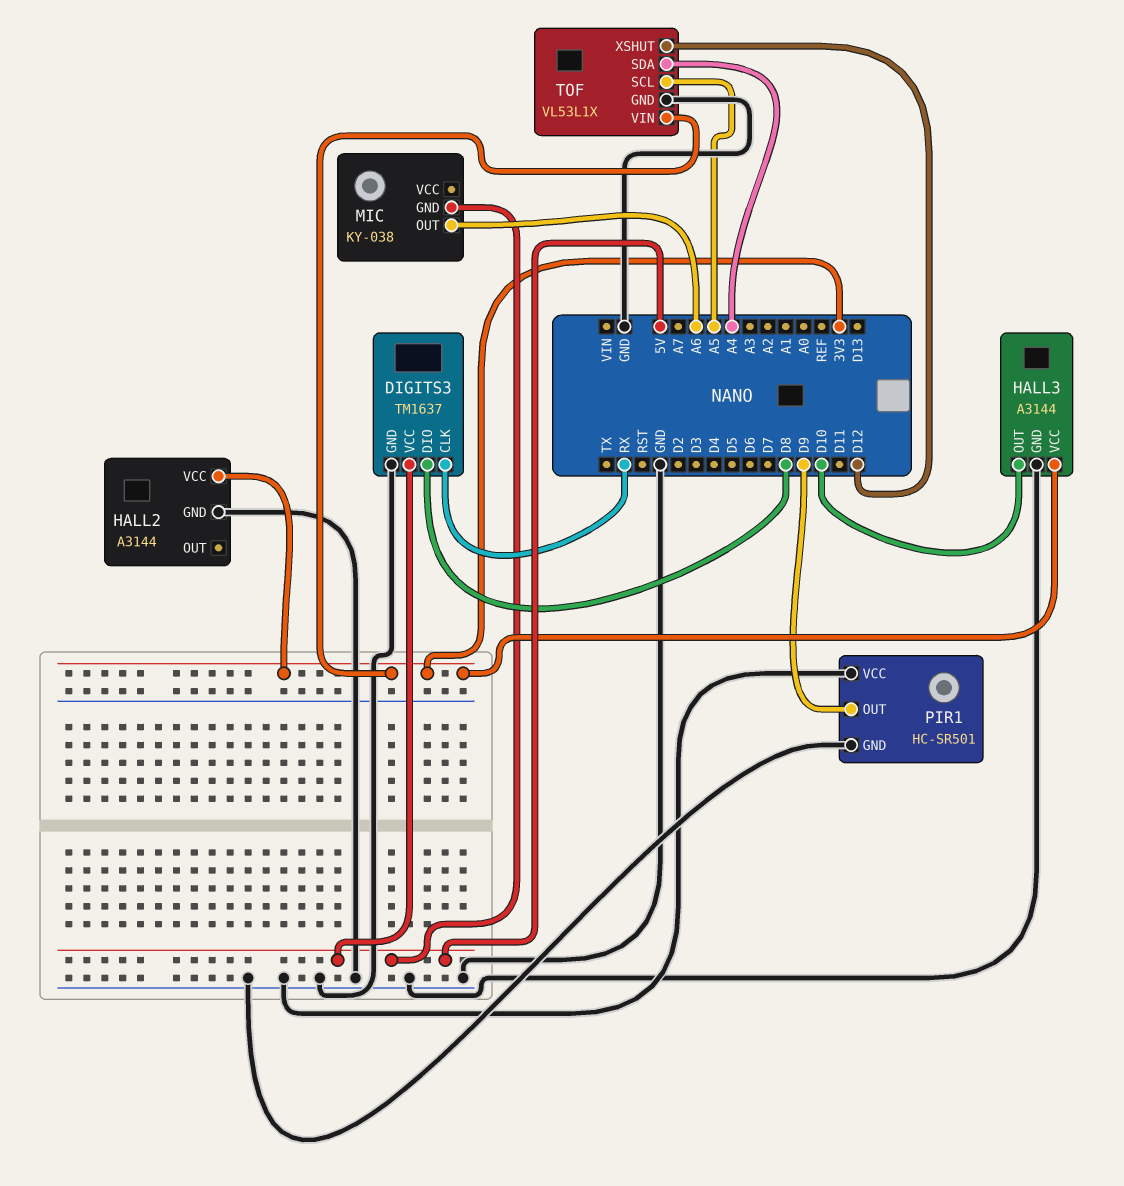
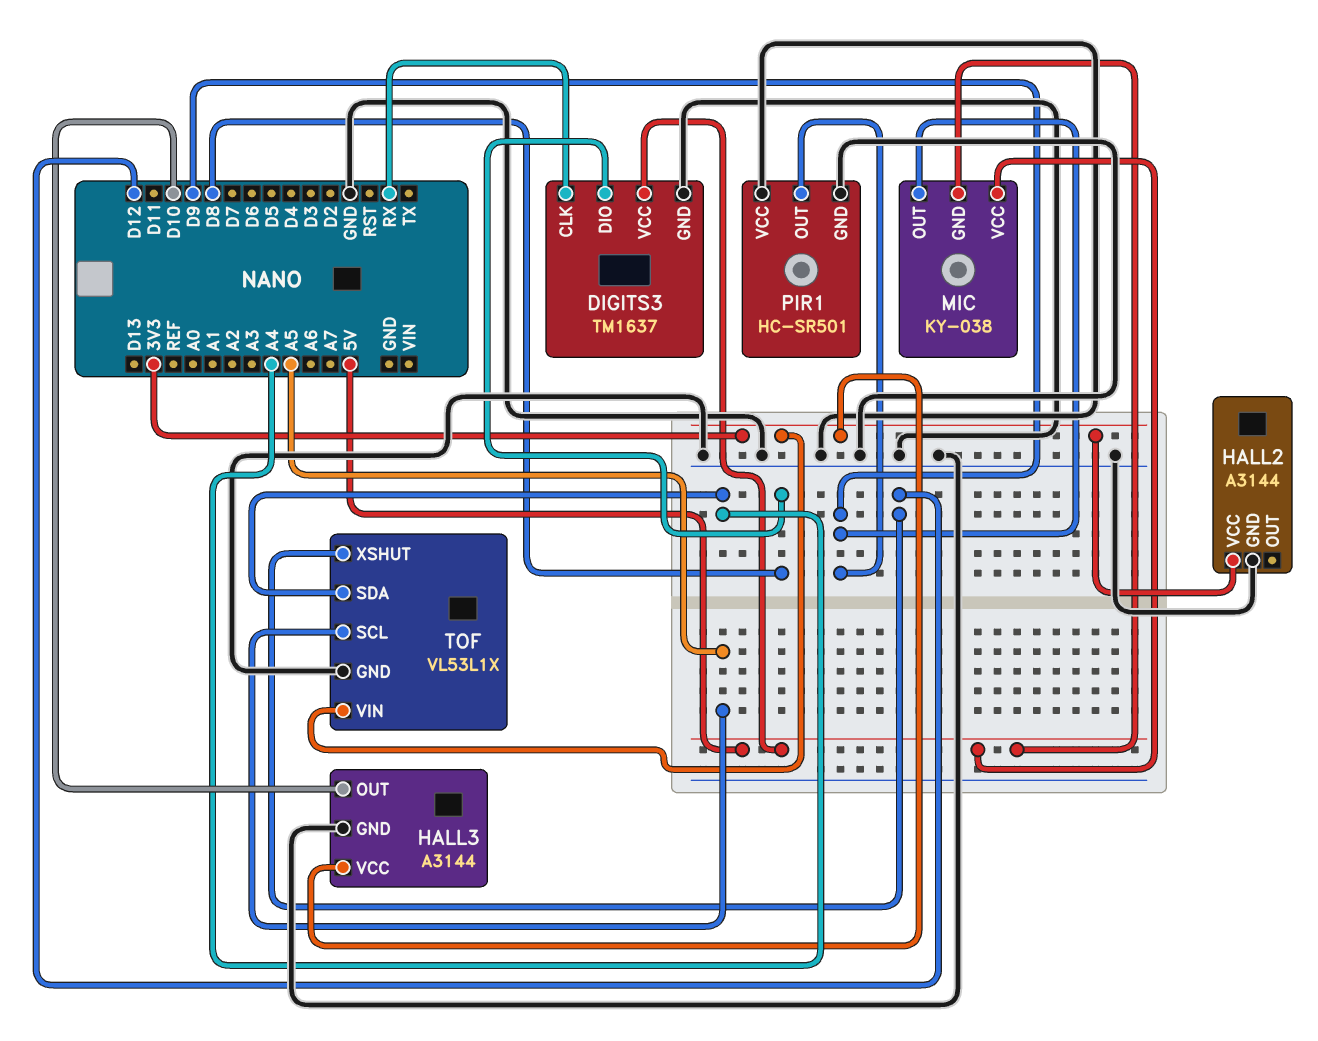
MIC pin OUT: A6 -> D9
MIC pin VCC: none -> 5V

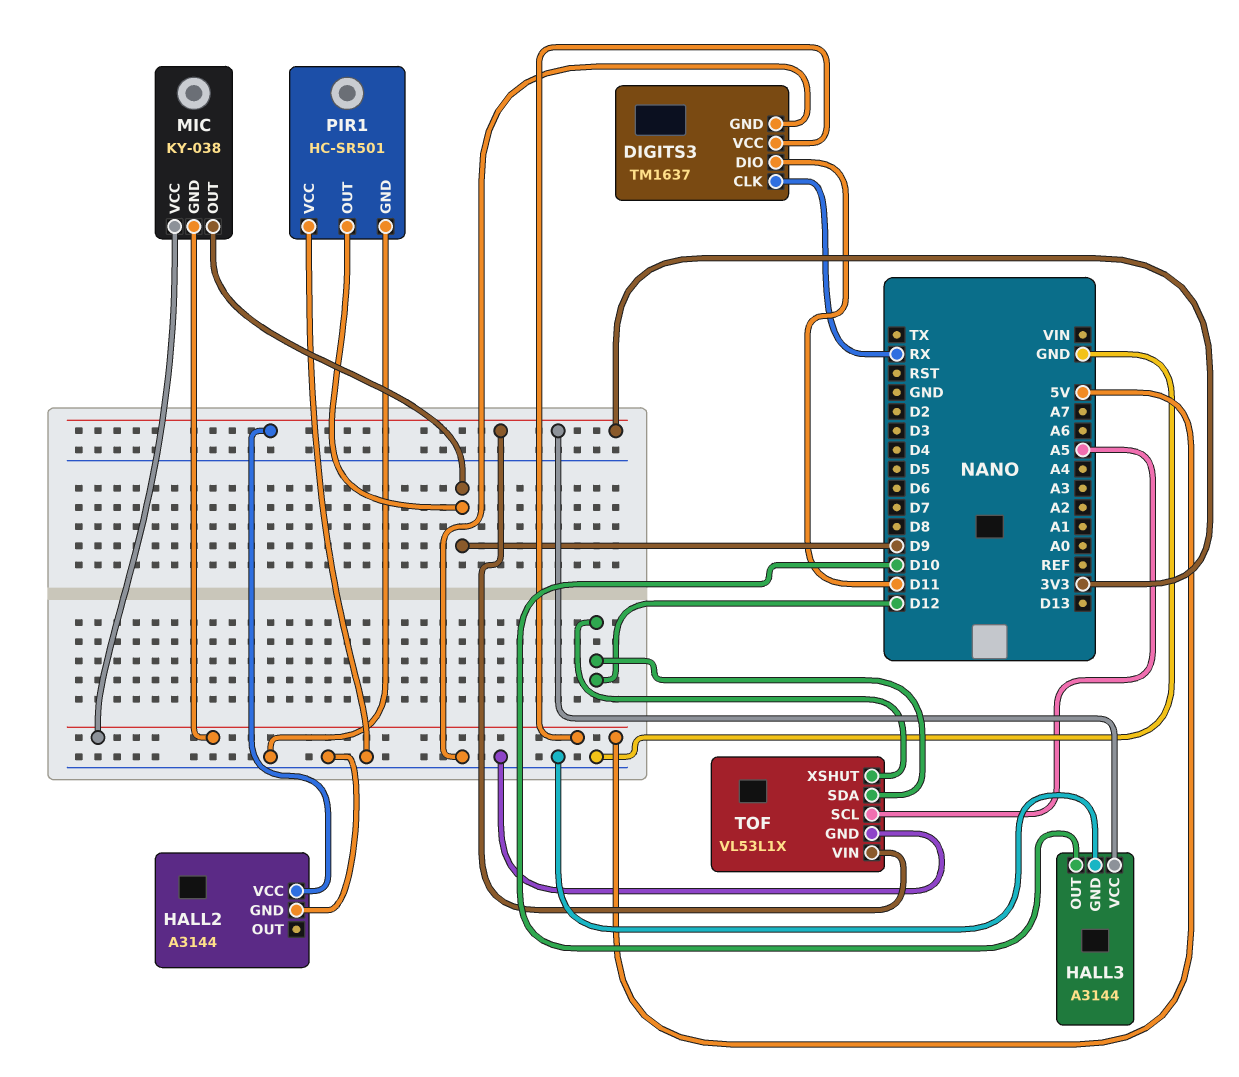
DIGITS3 pin DIO: D8 -> D11
TOF pin SDA: A4 -> D12

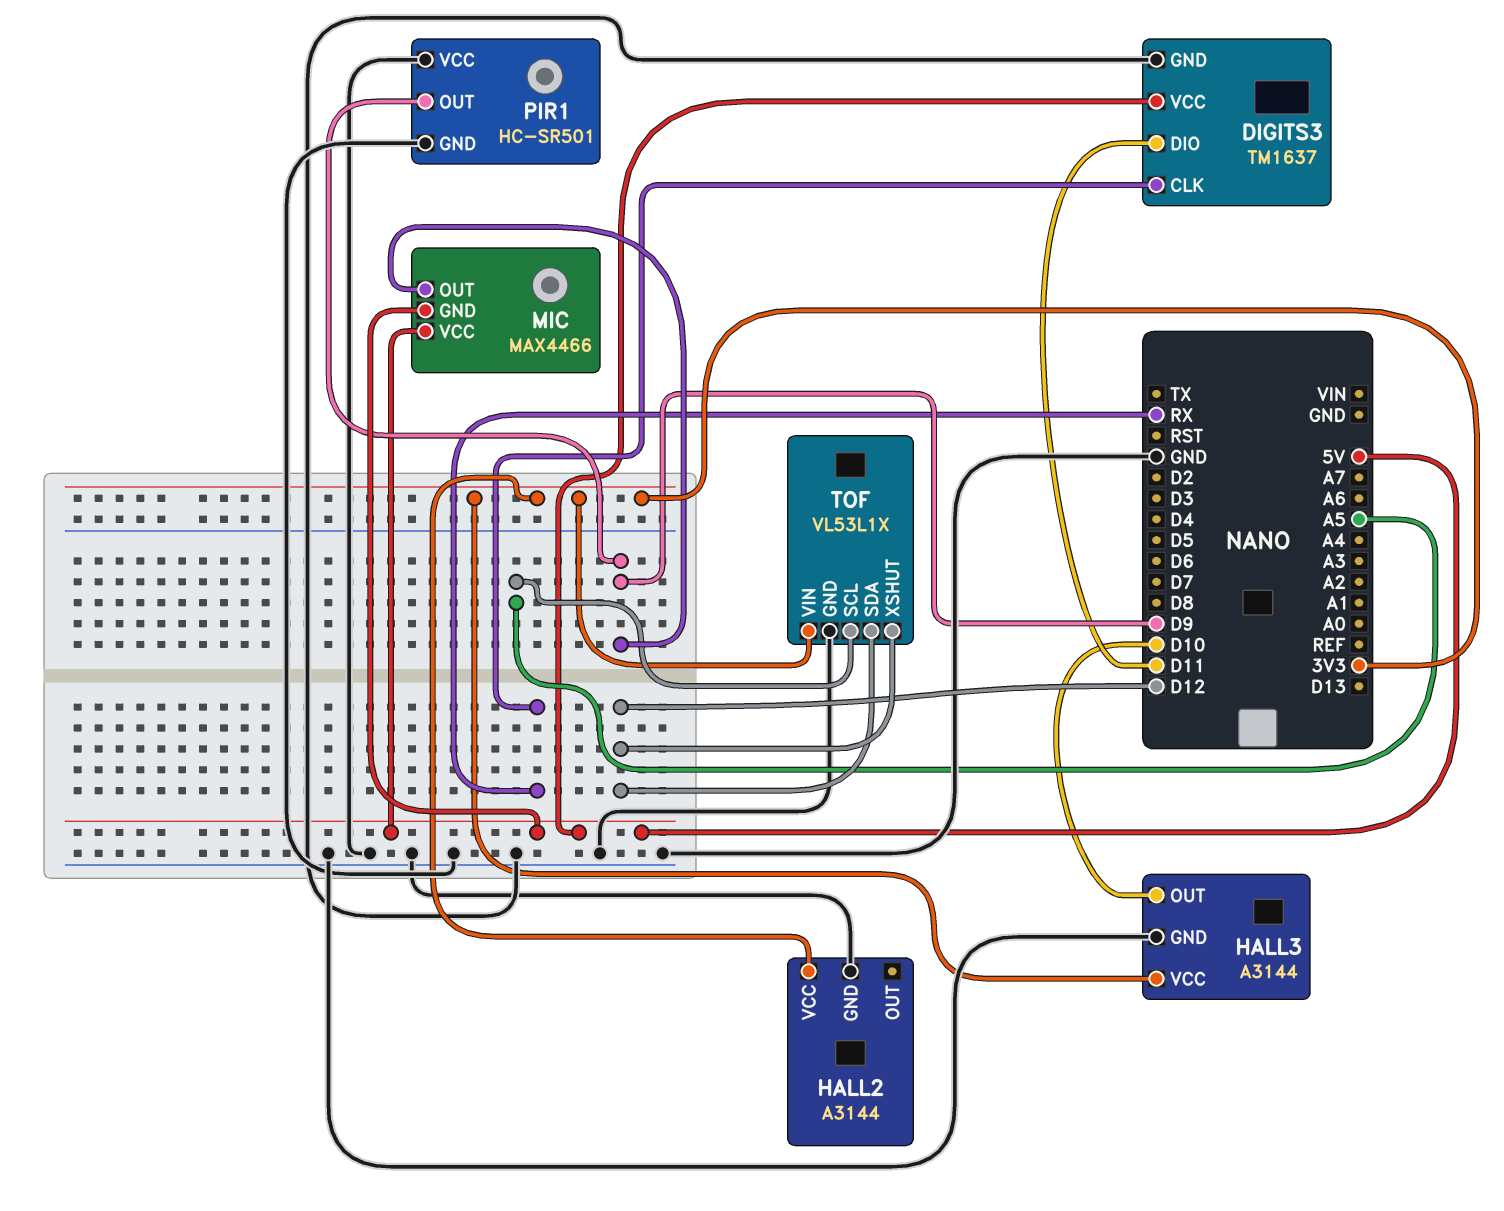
MIC: KY-038 -> MAX4466

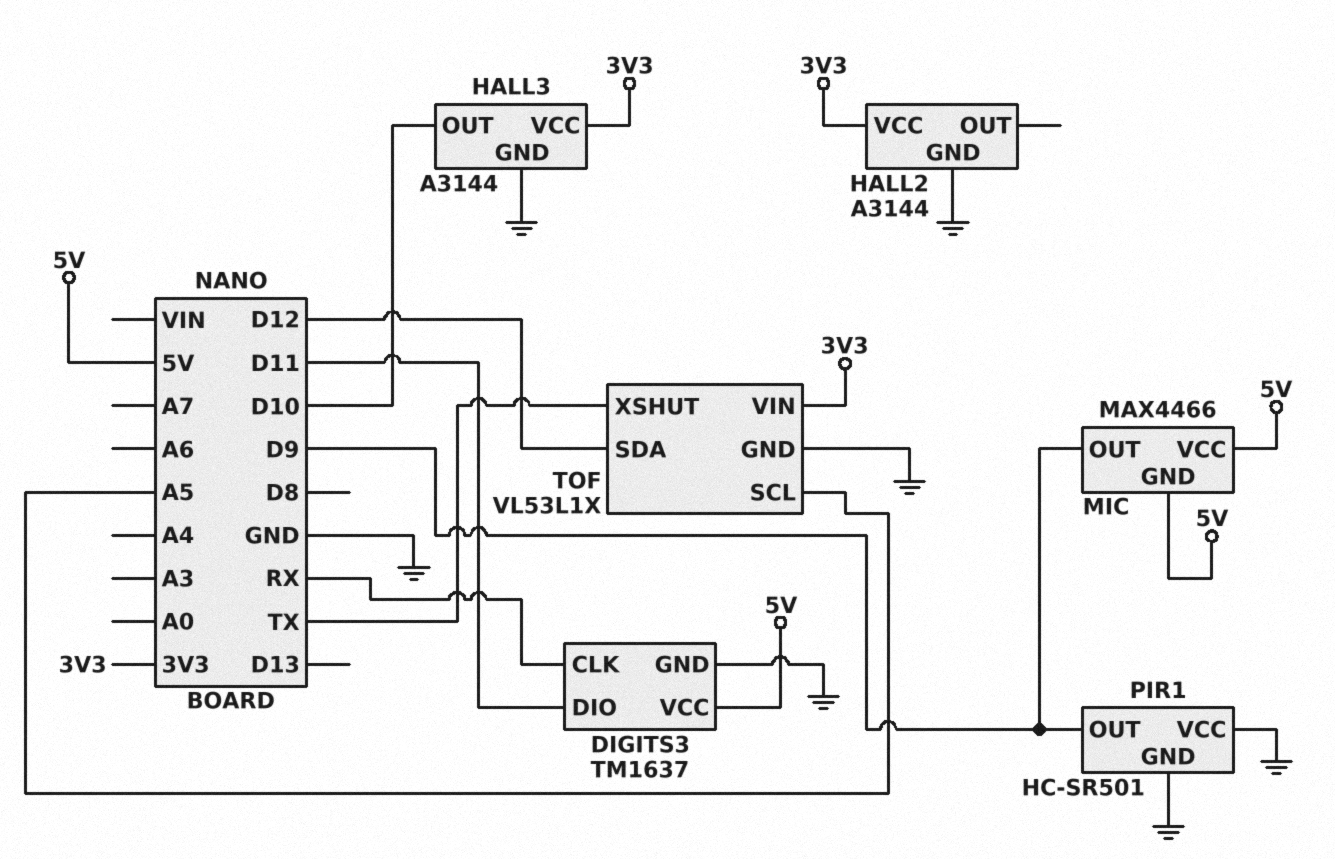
TOF pin XSHUT: D12 -> TX

